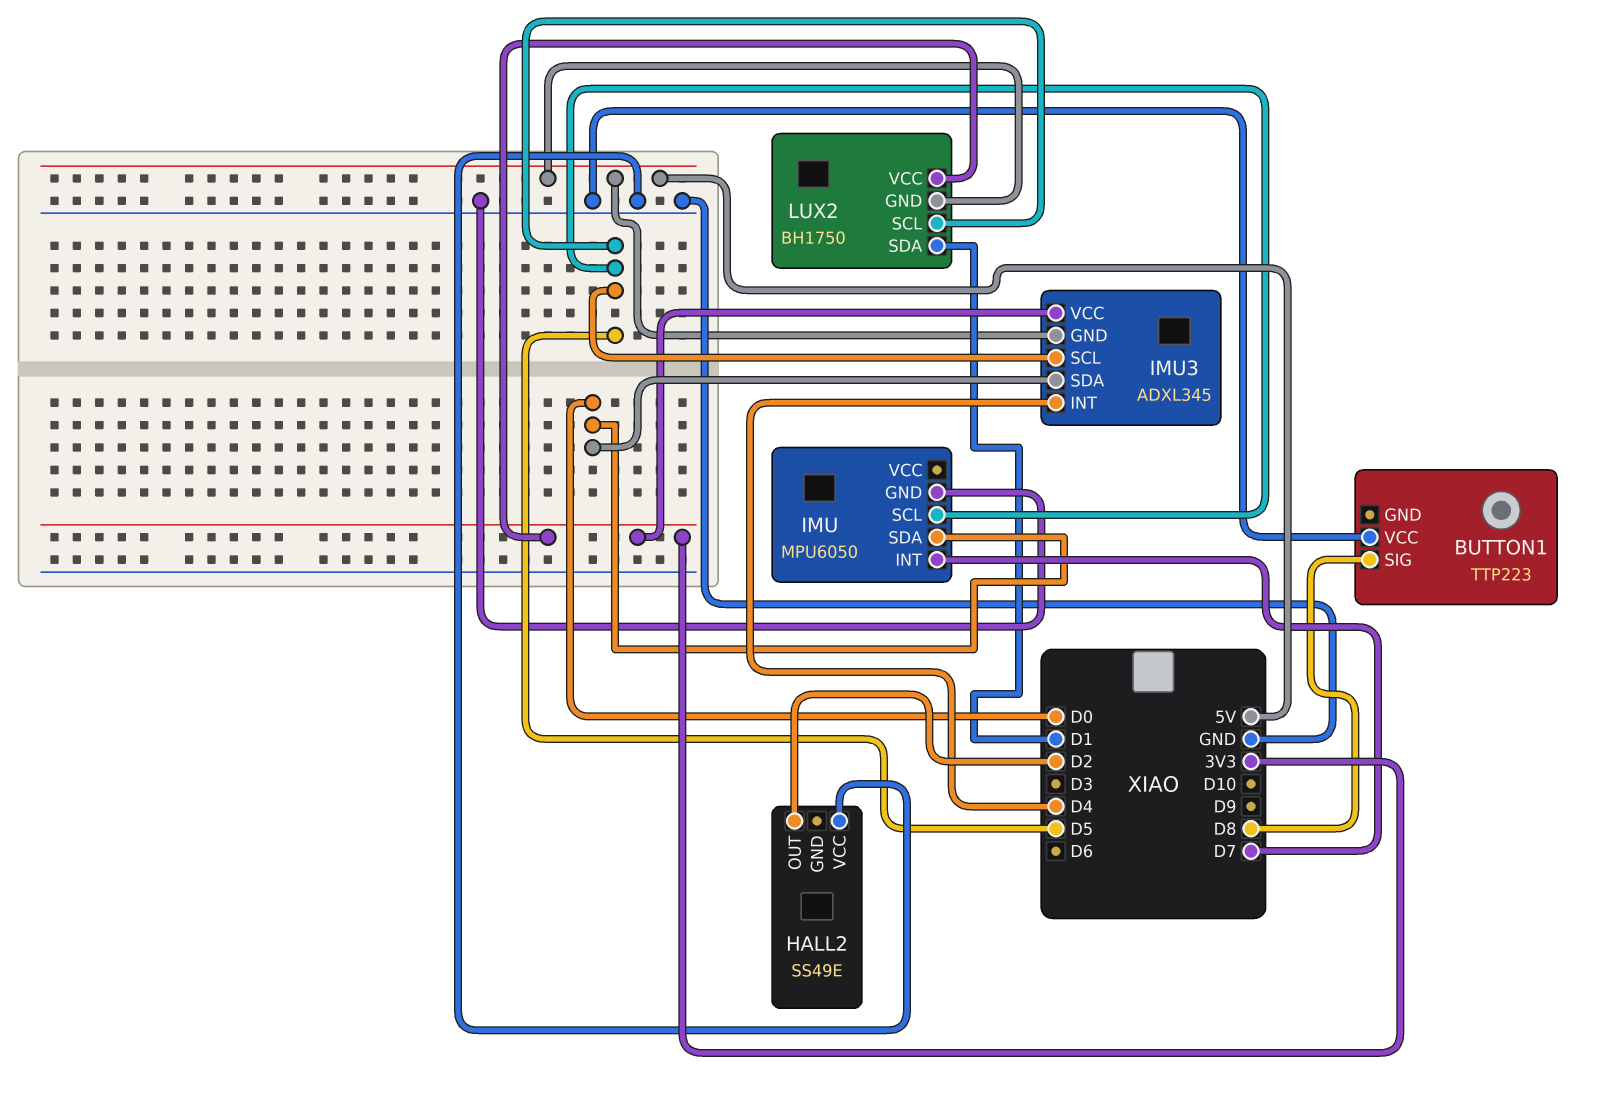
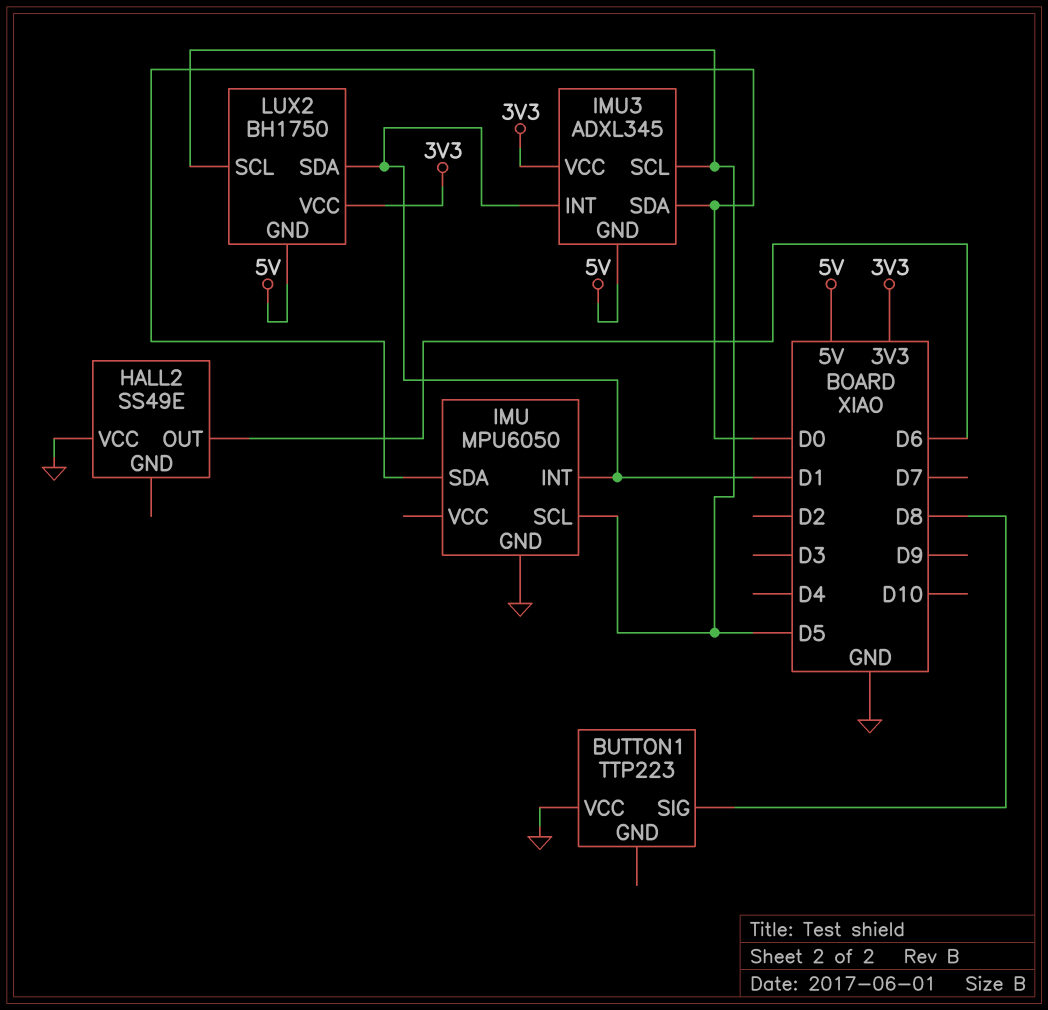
HALL2 pin OUT: D2 -> D6
IMU pin INT: D7 -> D1
IMU3 pin INT: D4 -> D1

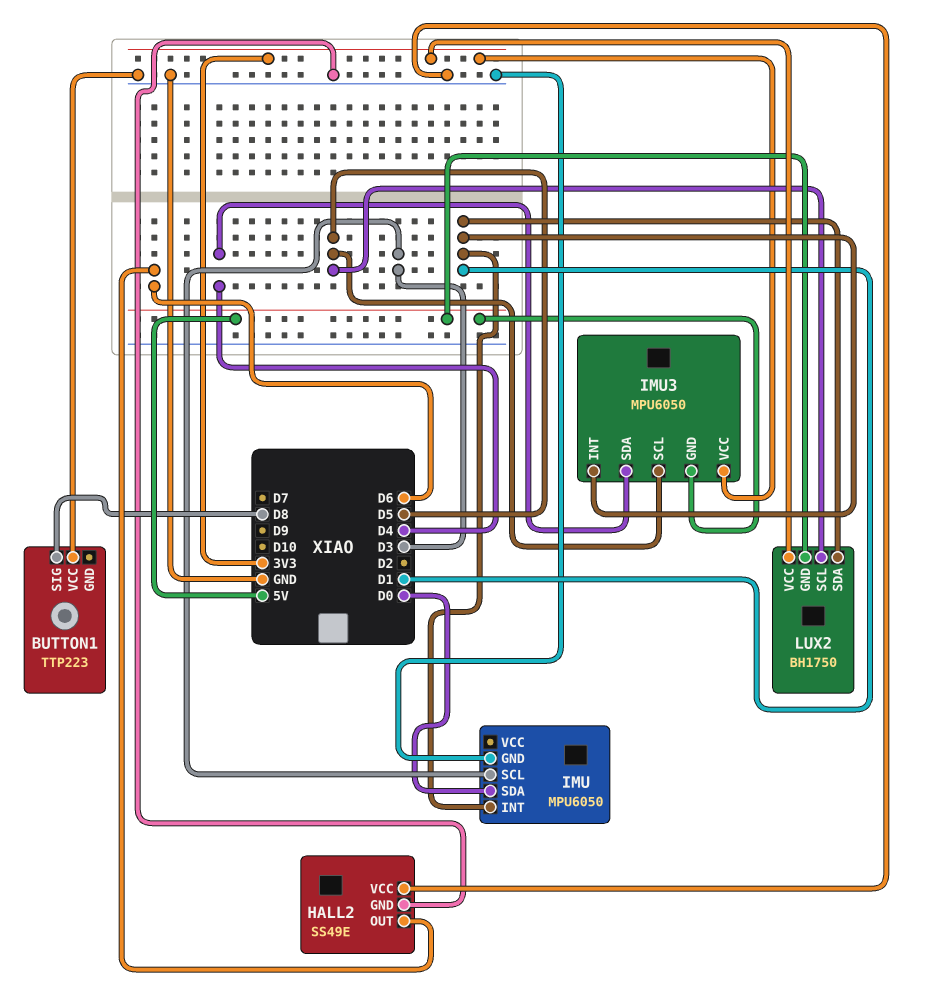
HALL2 pin GND: none -> GND
IMU pin SCL: D5 -> D3
IMU3: ADXL345 -> MPU6050
IMU3 pin SDA: D0 -> D4

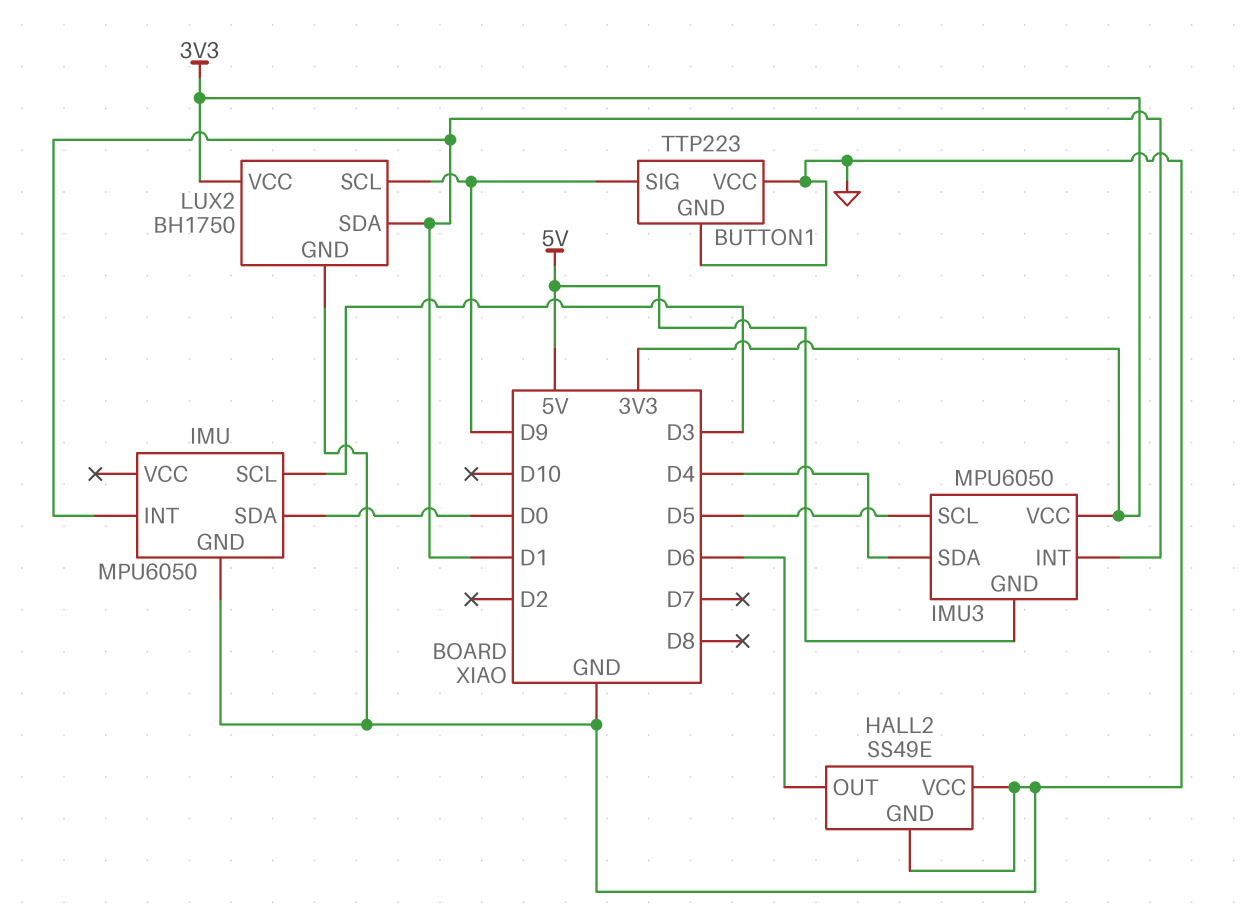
BUTTON1 pin GND: none -> GND
BUTTON1 pin SIG: D8 -> D9
LUX2 pin GND: 5V -> GND
LUX2 pin SCL: D5 -> D9

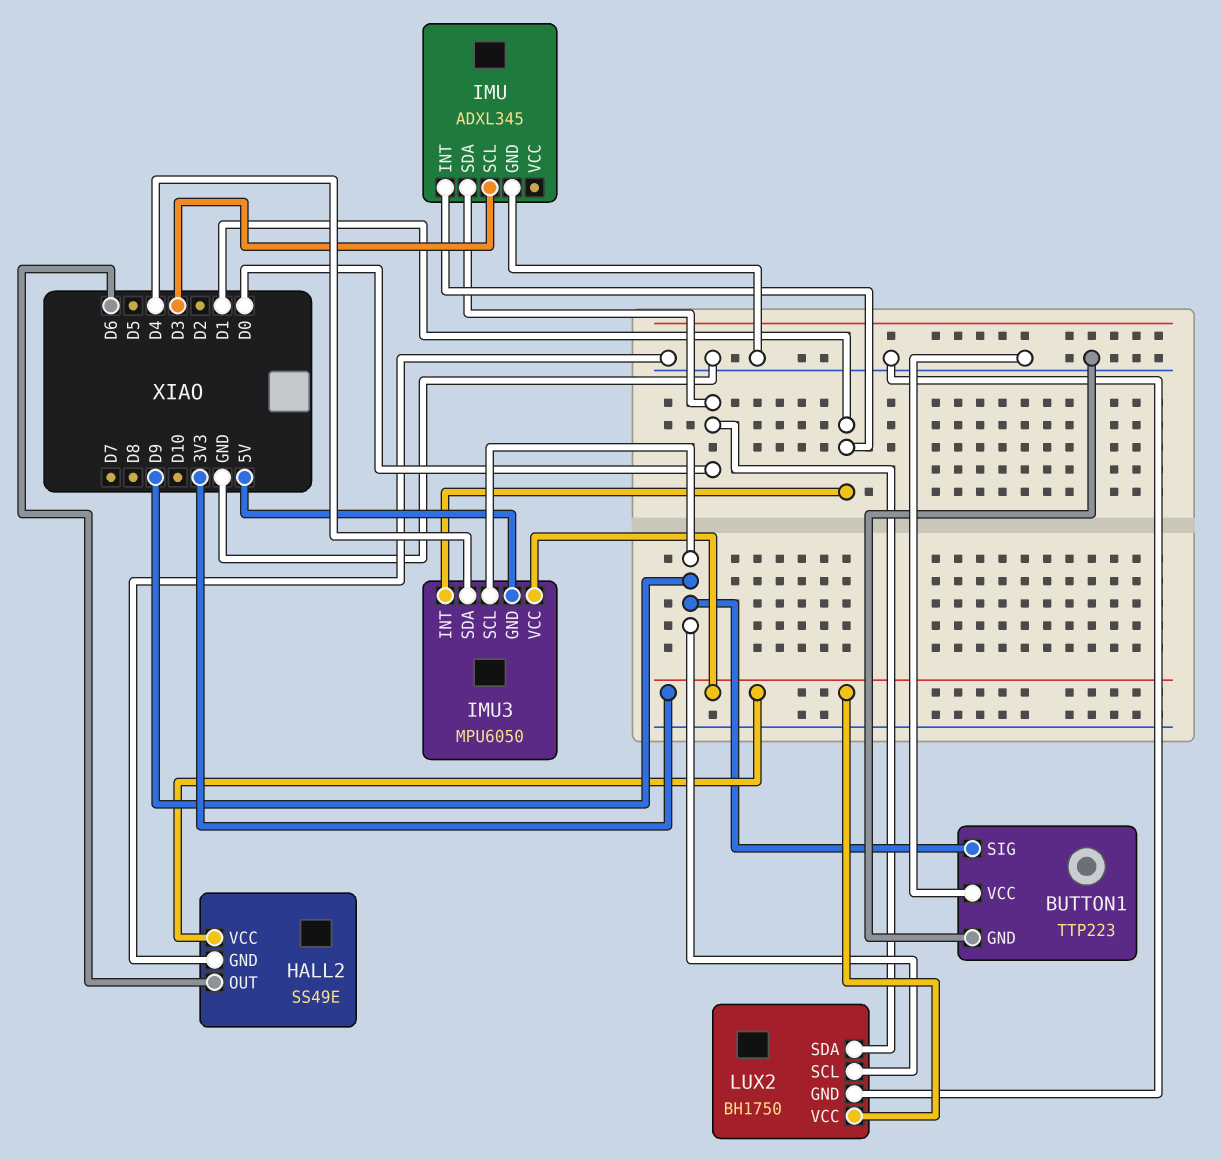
HALL2 pin VCC: GND -> 3V3
IMU: MPU6050 -> ADXL345
IMU3 pin SCL: D5 -> D9
LUX2 pin SDA: D1 -> D0

